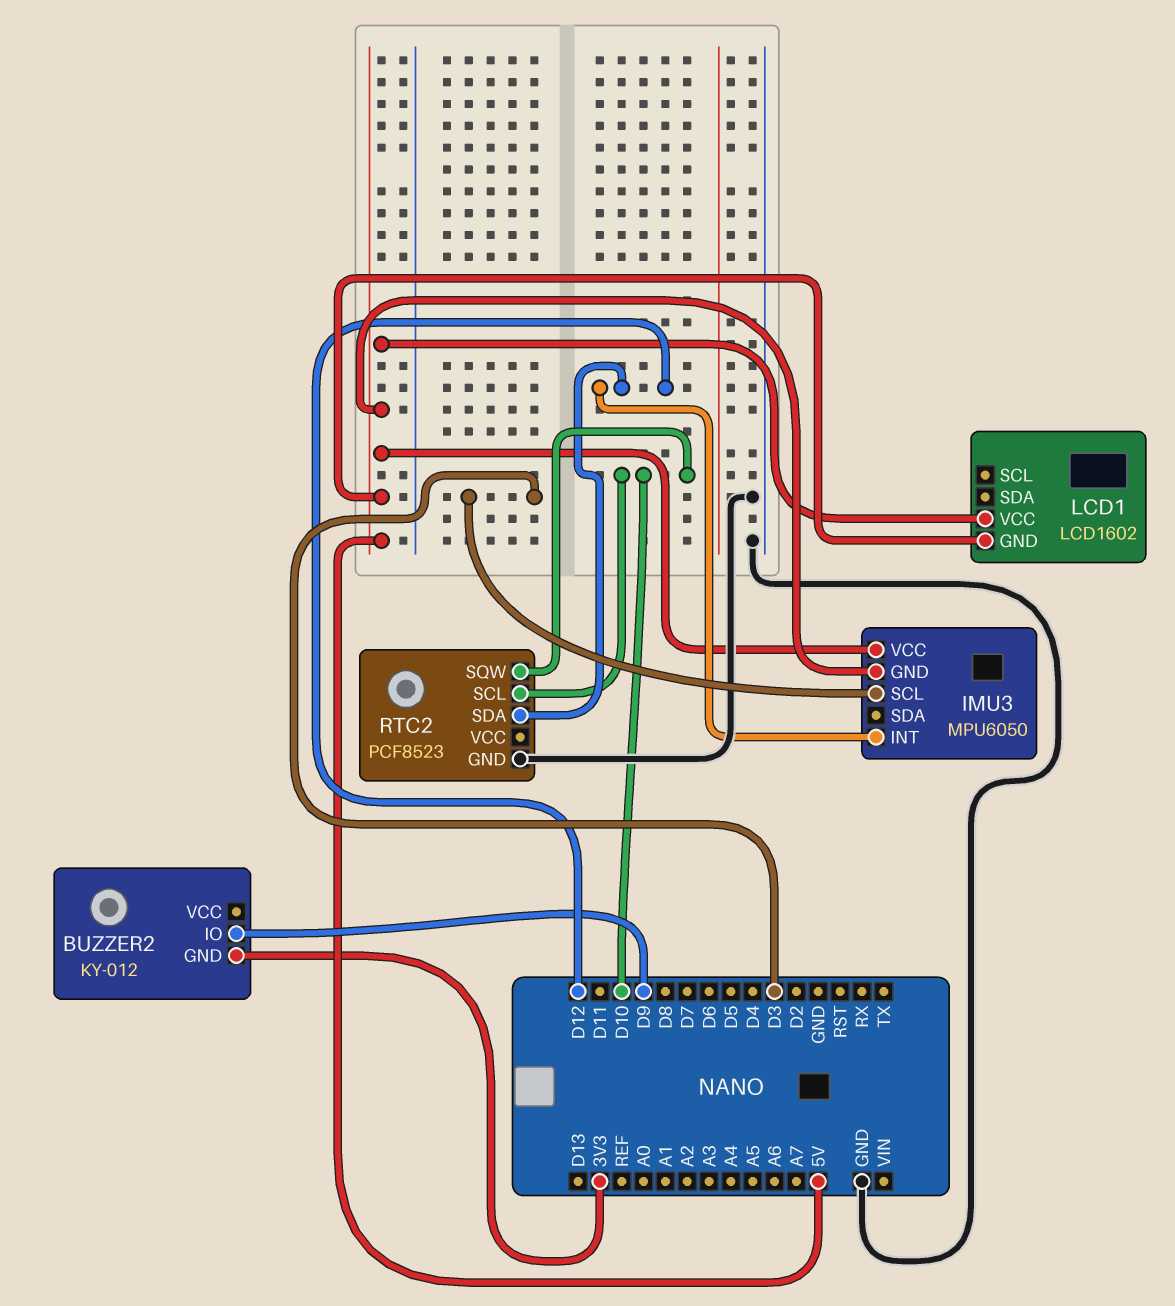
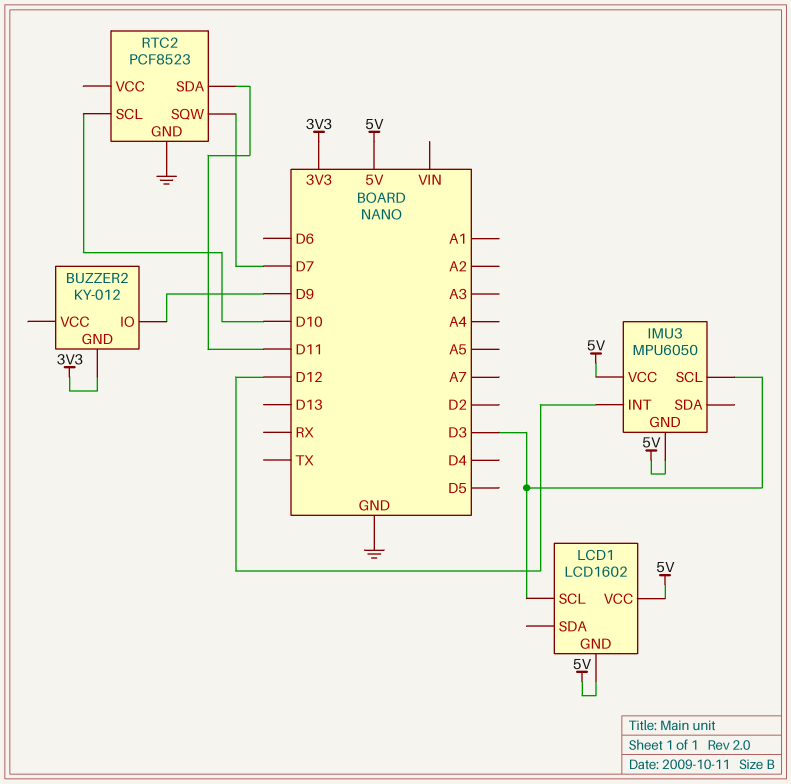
LCD1 pin SCL: none -> D3
RTC2 pin SDA: D12 -> D11
RTC2 pin SQW: D10 -> D7

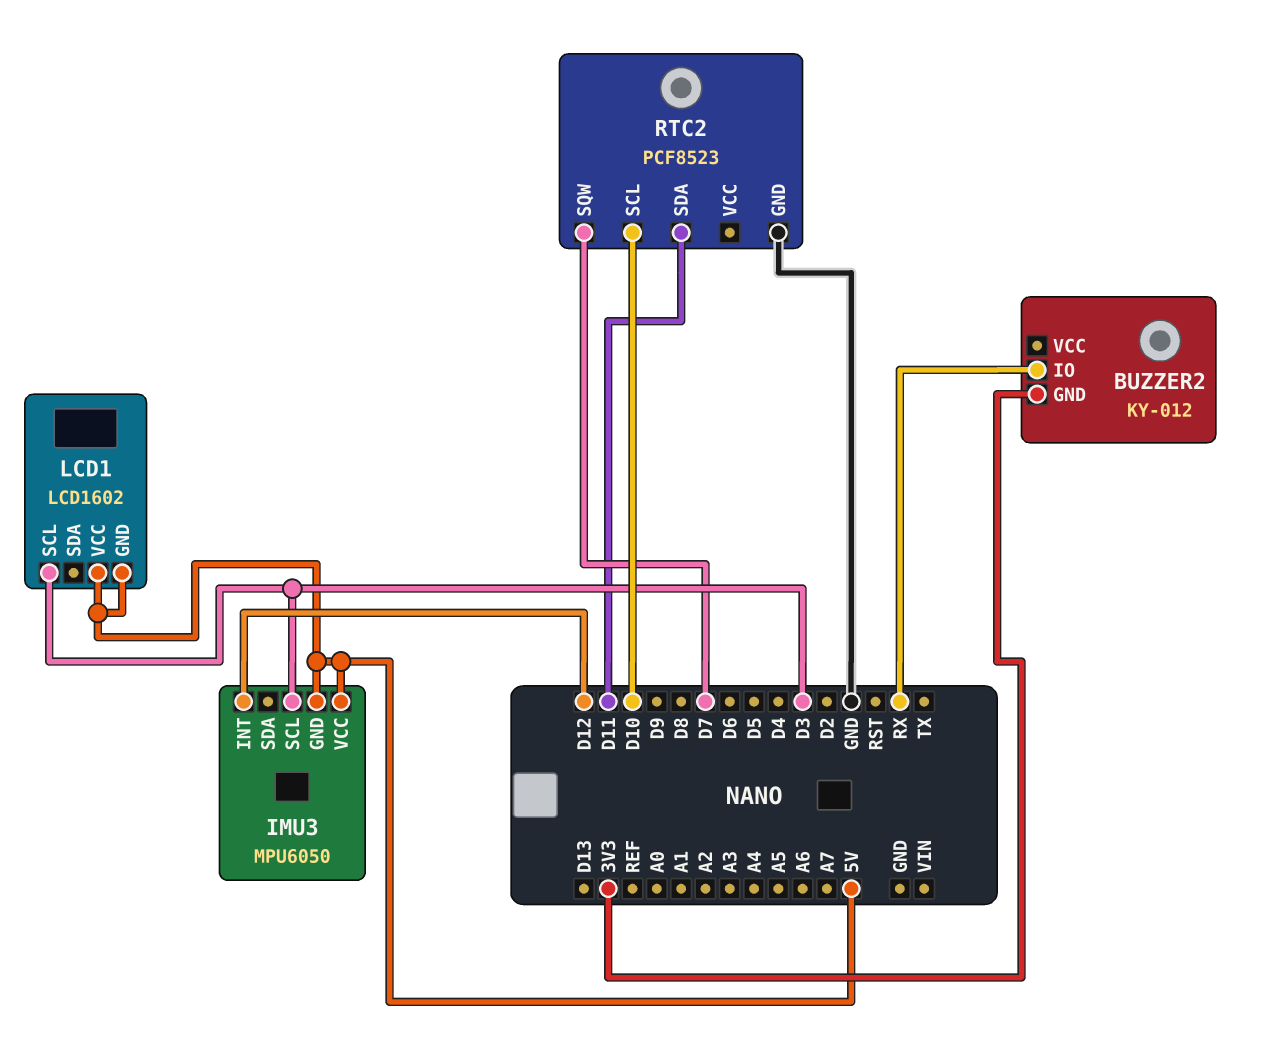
BUZZER2 pin IO: D9 -> RX

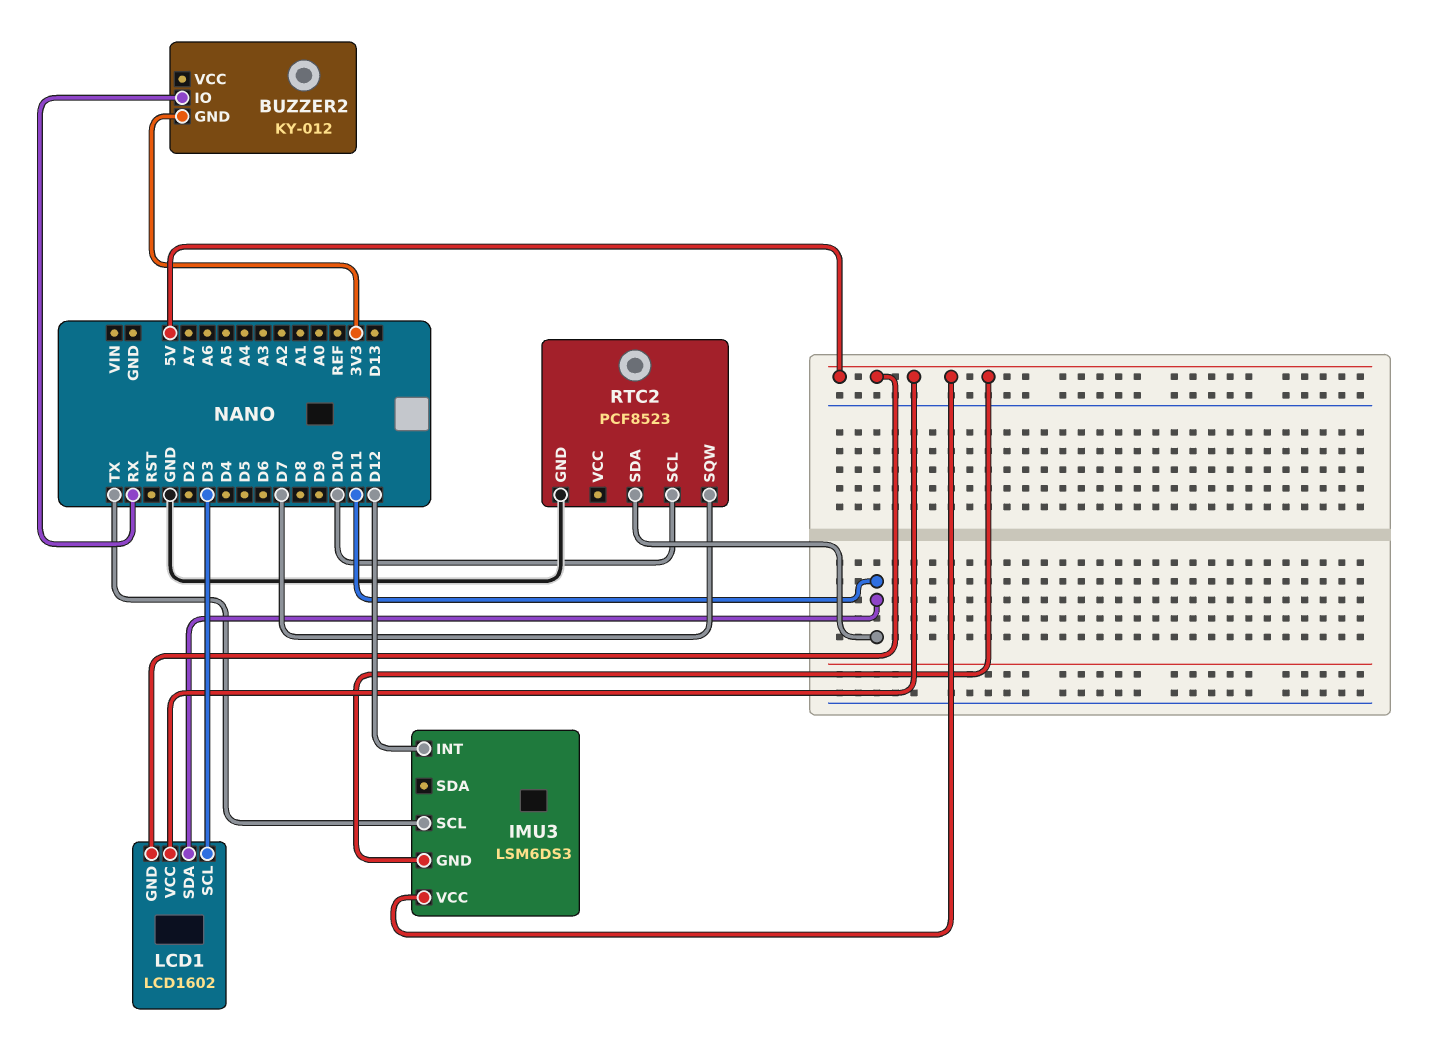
IMU3: MPU6050 -> LSM6DS3
IMU3 pin SCL: D3 -> TX
LCD1 pin SDA: none -> D11

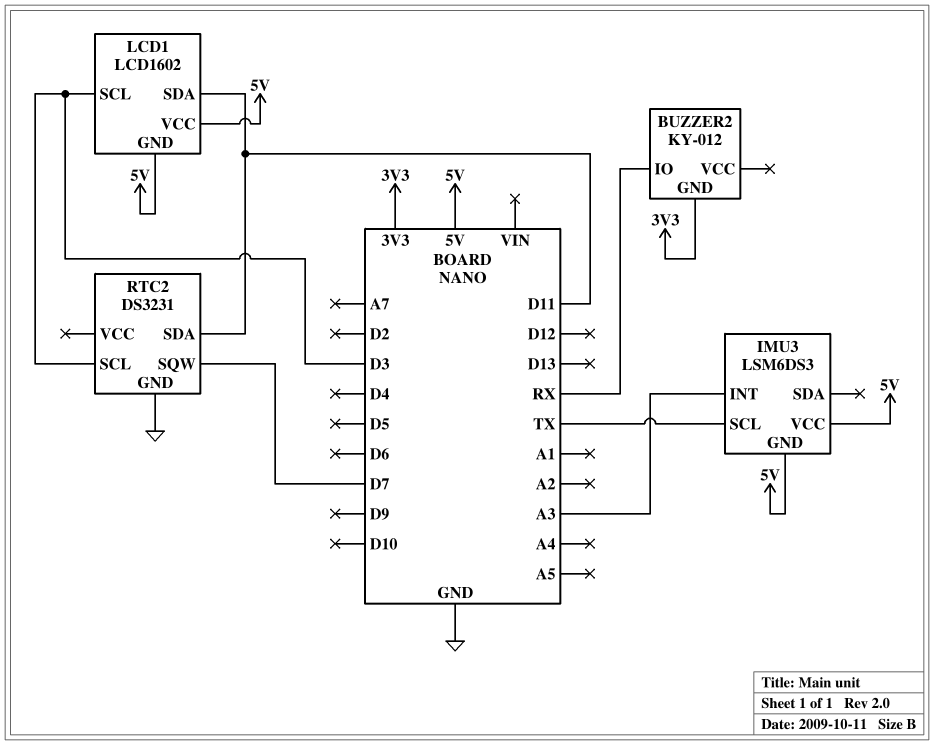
IMU3 pin INT: D12 -> A3
RTC2: PCF8523 -> DS3231
RTC2 pin SCL: D10 -> D3

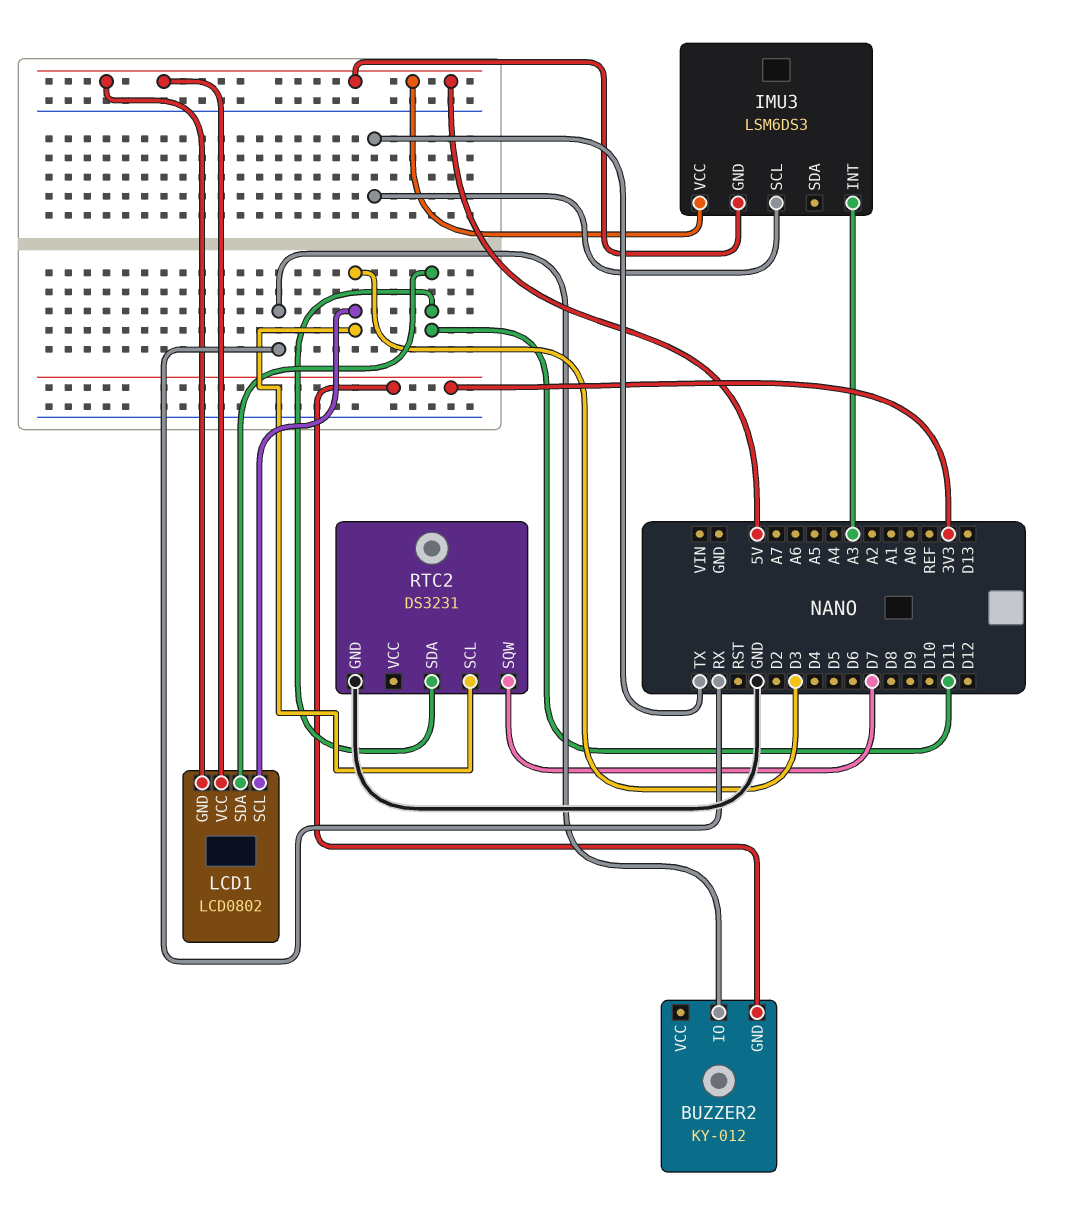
LCD1: LCD1602 -> LCD0802

